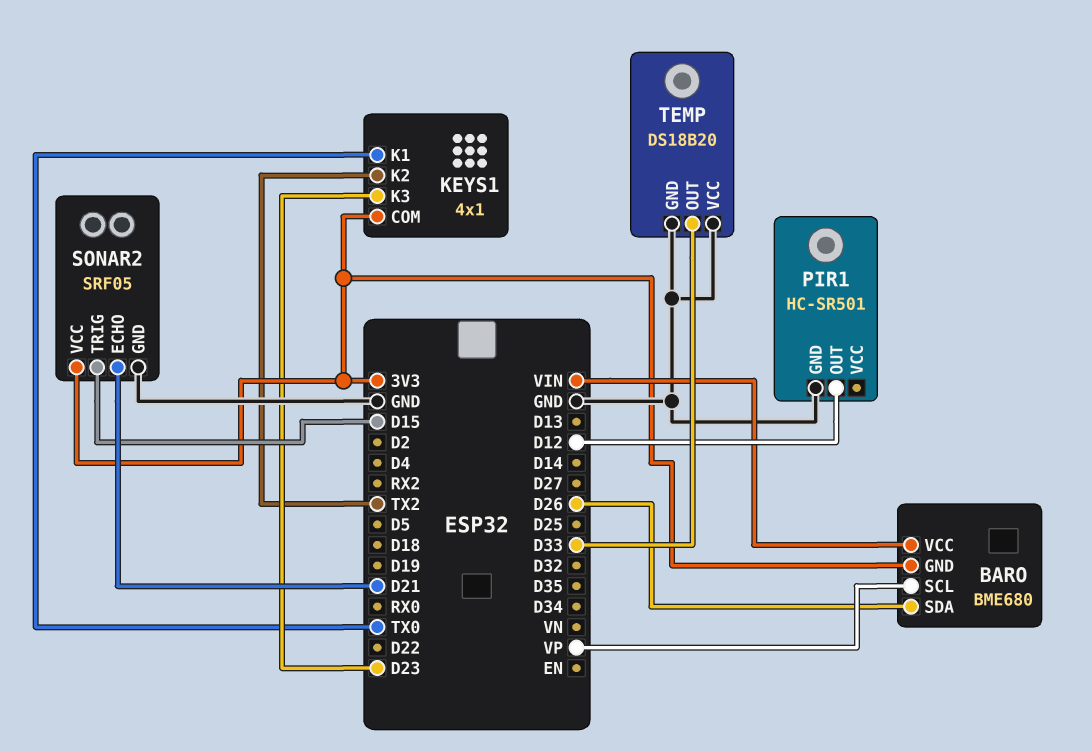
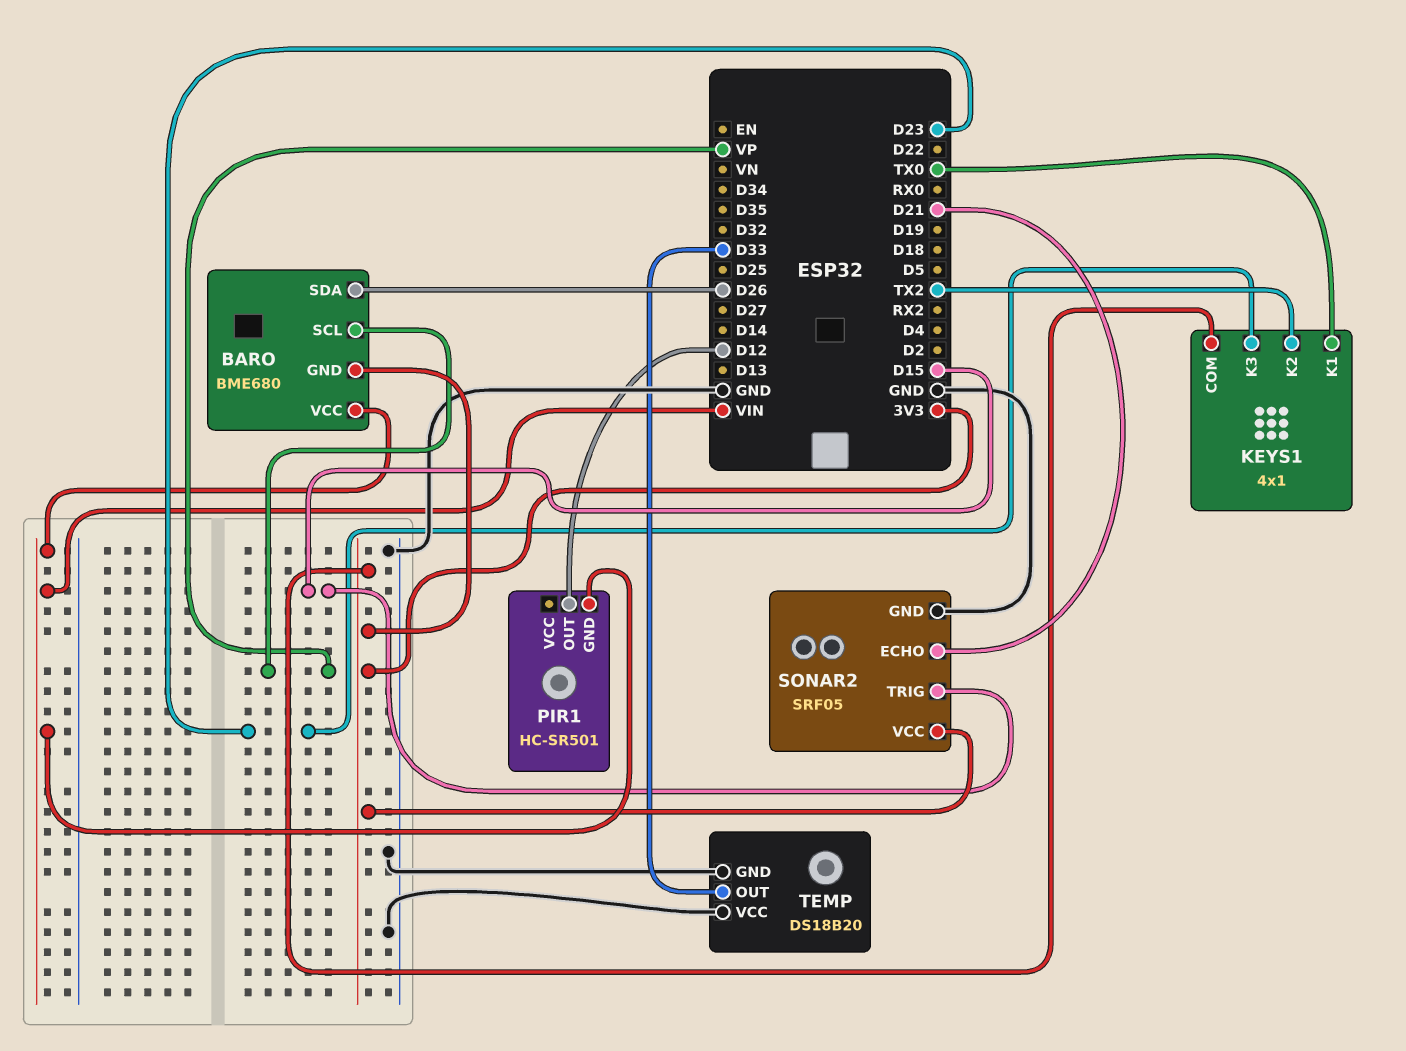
PIR1 pin GND: GND -> VIN

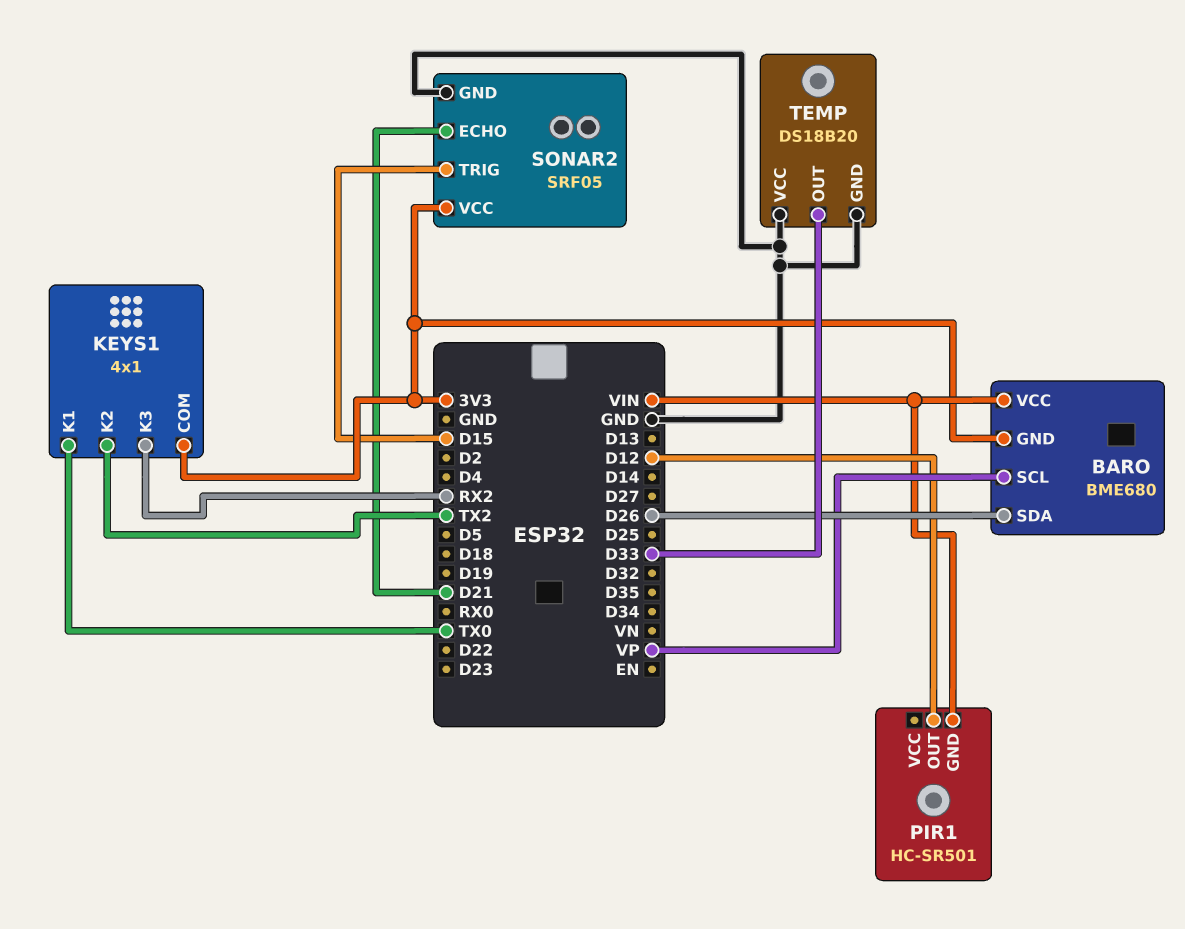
KEYS1 pin K3: D23 -> RX2

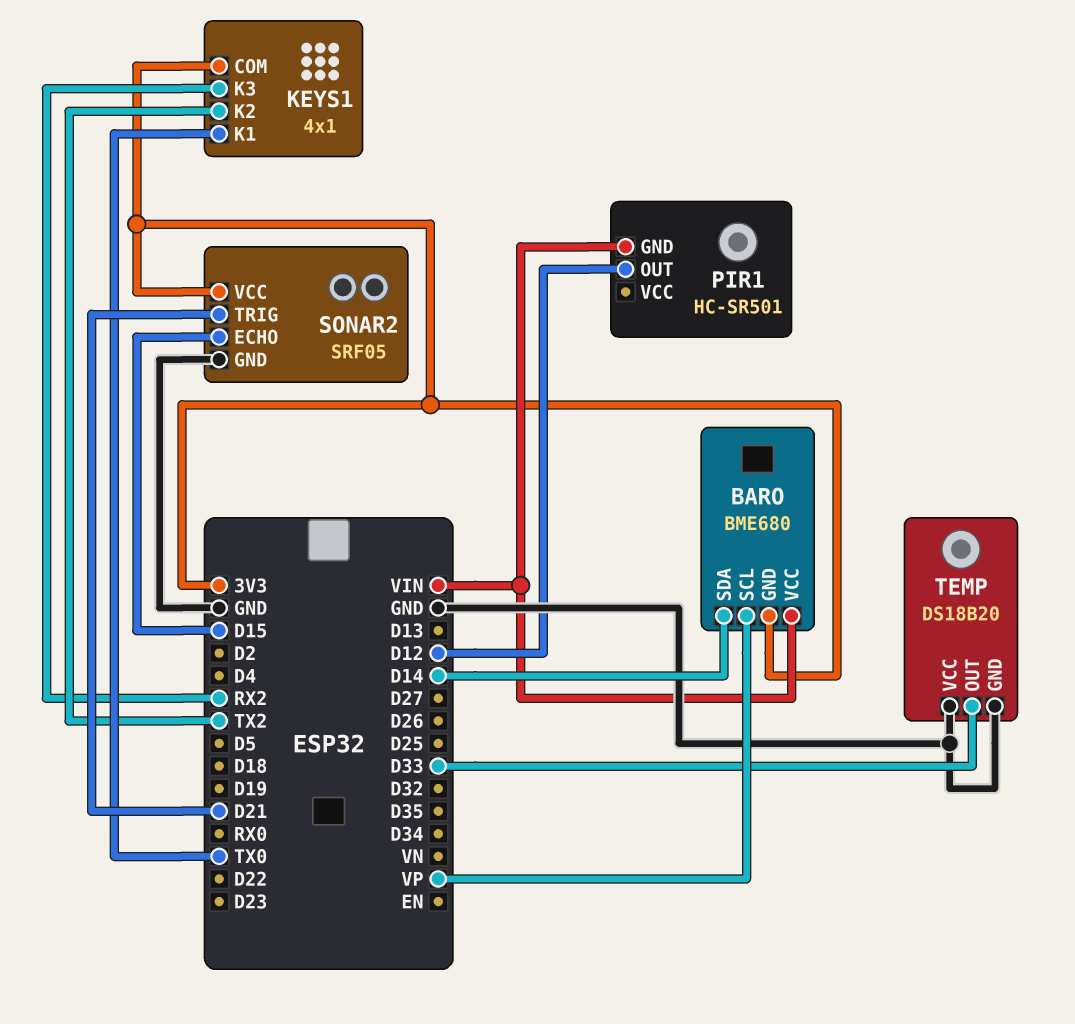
BARO pin SDA: D26 -> D14
SONAR2 pin ECHO: D21 -> D15
SONAR2 pin TRIG: D15 -> D21

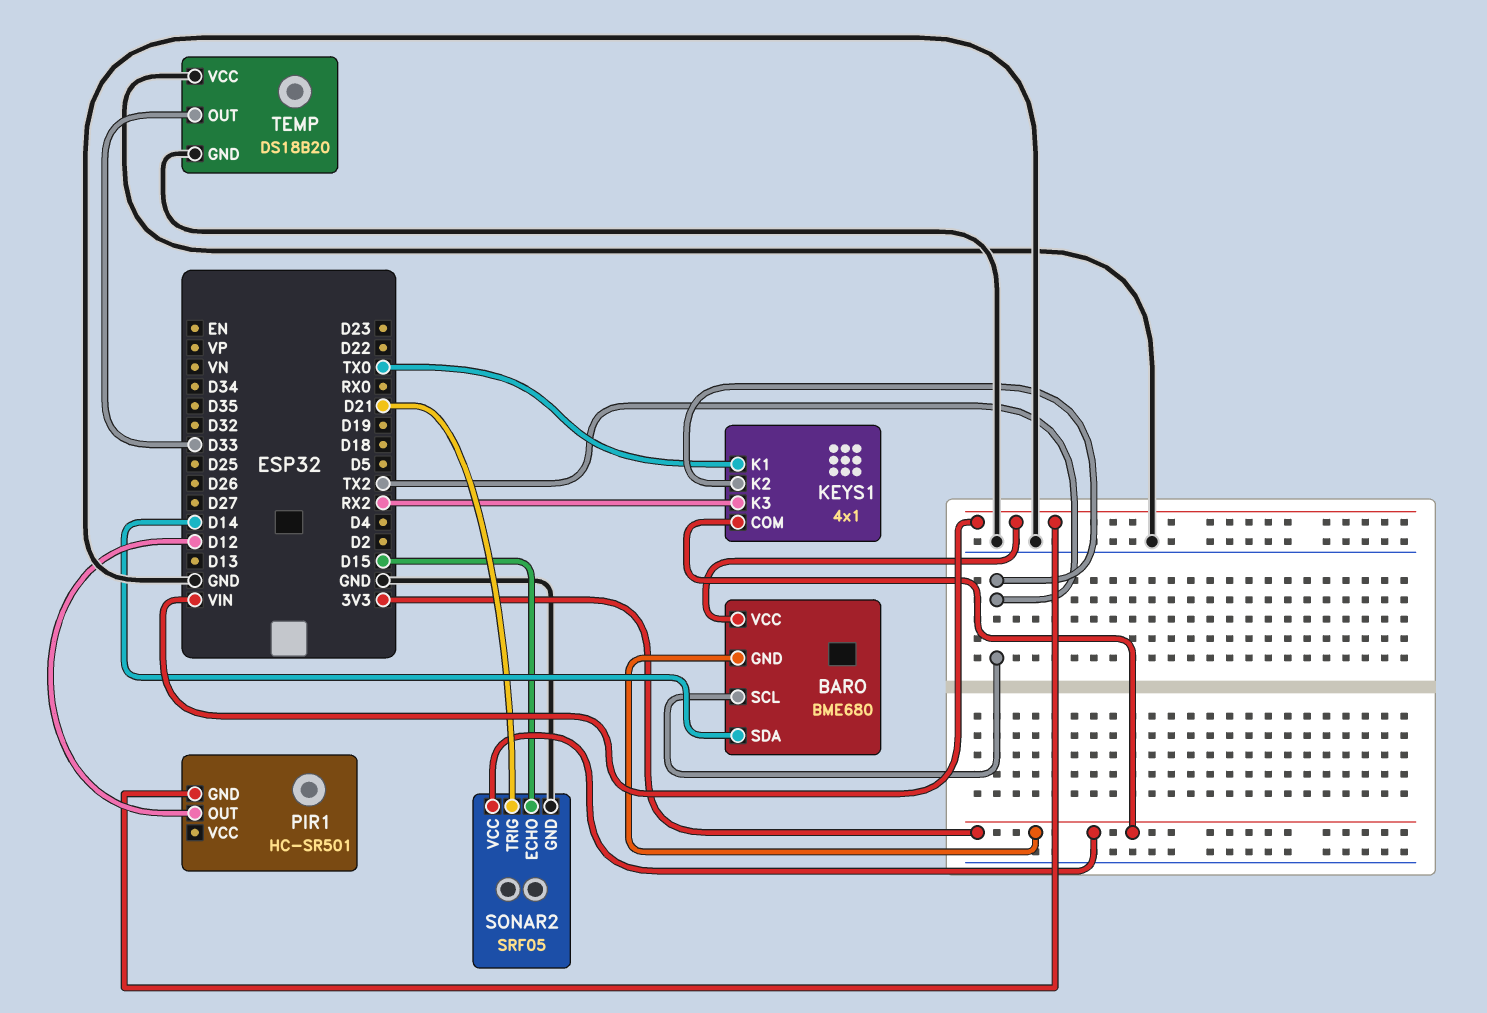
BARO pin SCL: VP -> TX2

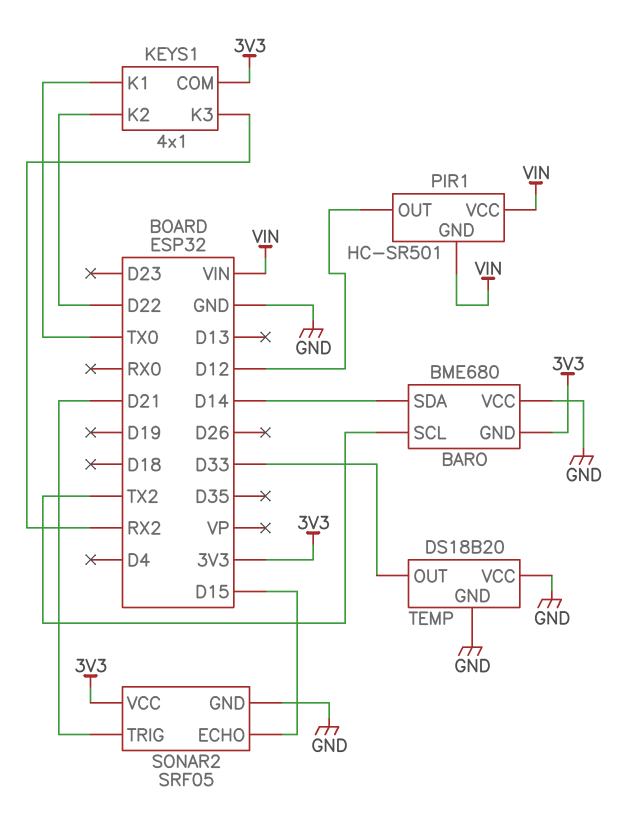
BARO pin VCC: VIN -> GND
KEYS1 pin K2: TX2 -> D22
PIR1 pin VCC: none -> VIN

